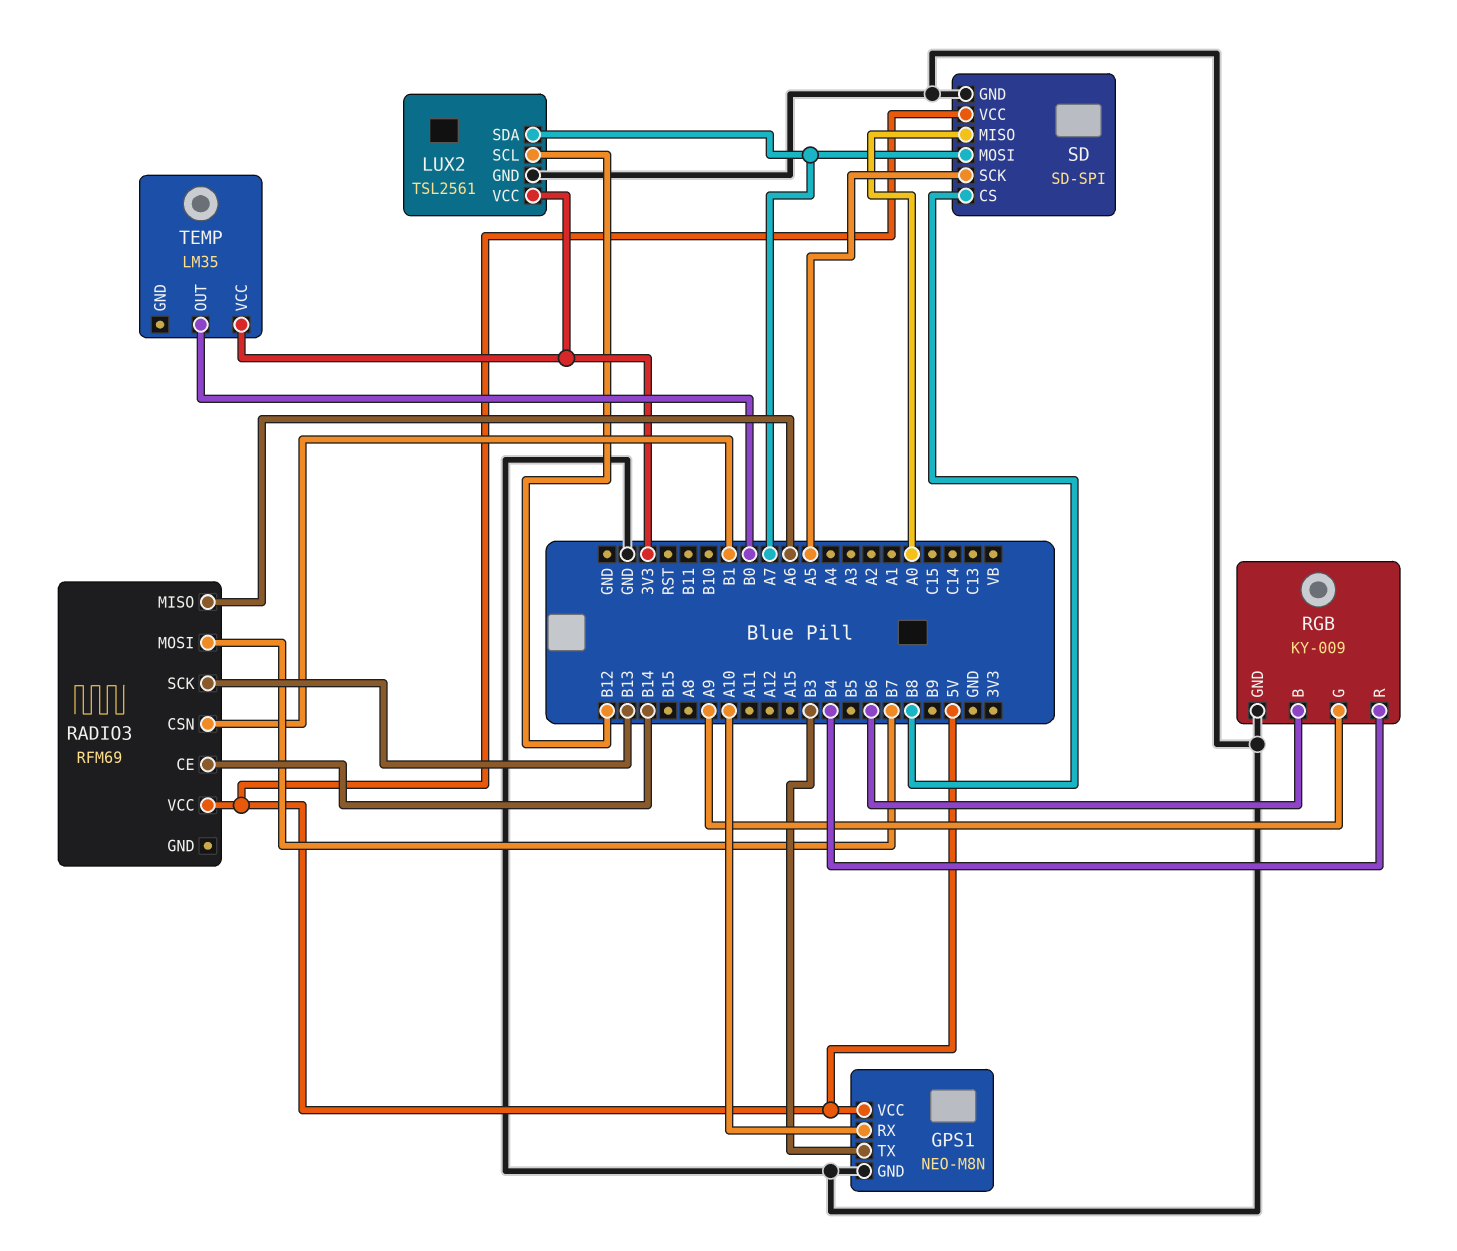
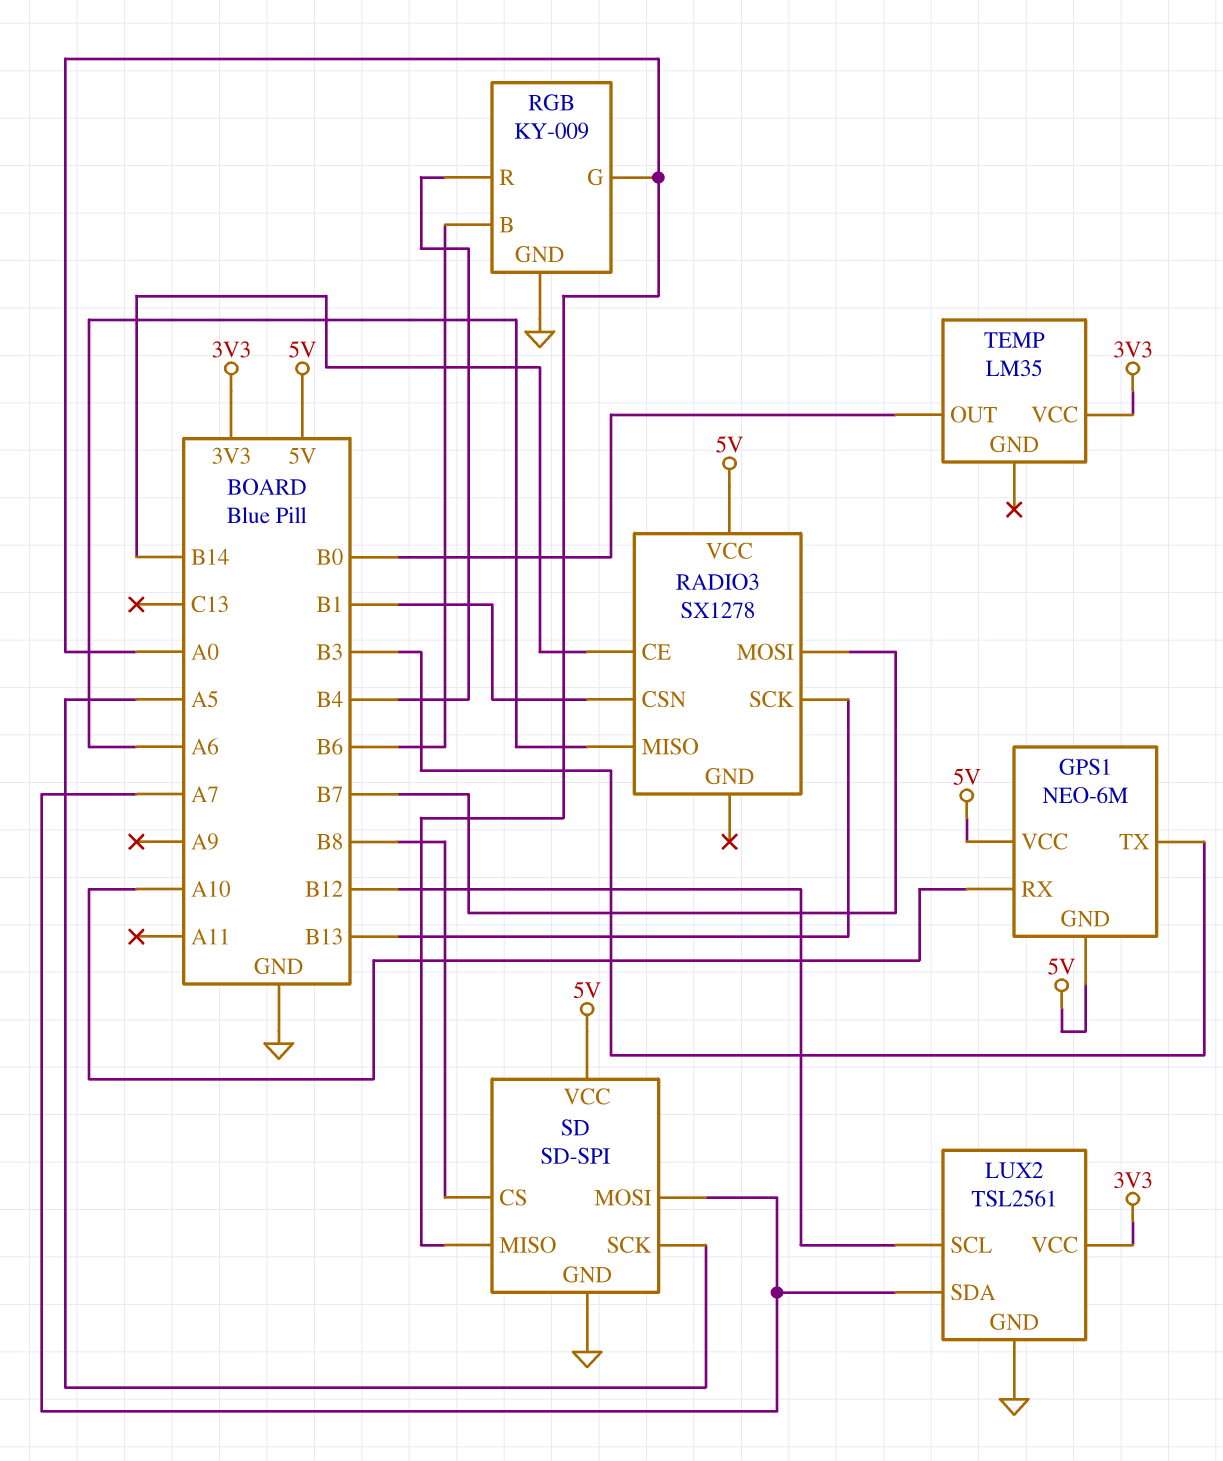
GPS1: NEO-M8N -> NEO-6M
GPS1 pin GND: GND -> 5V
RADIO3: RFM69 -> SX1278
RGB pin G: A9 -> A0

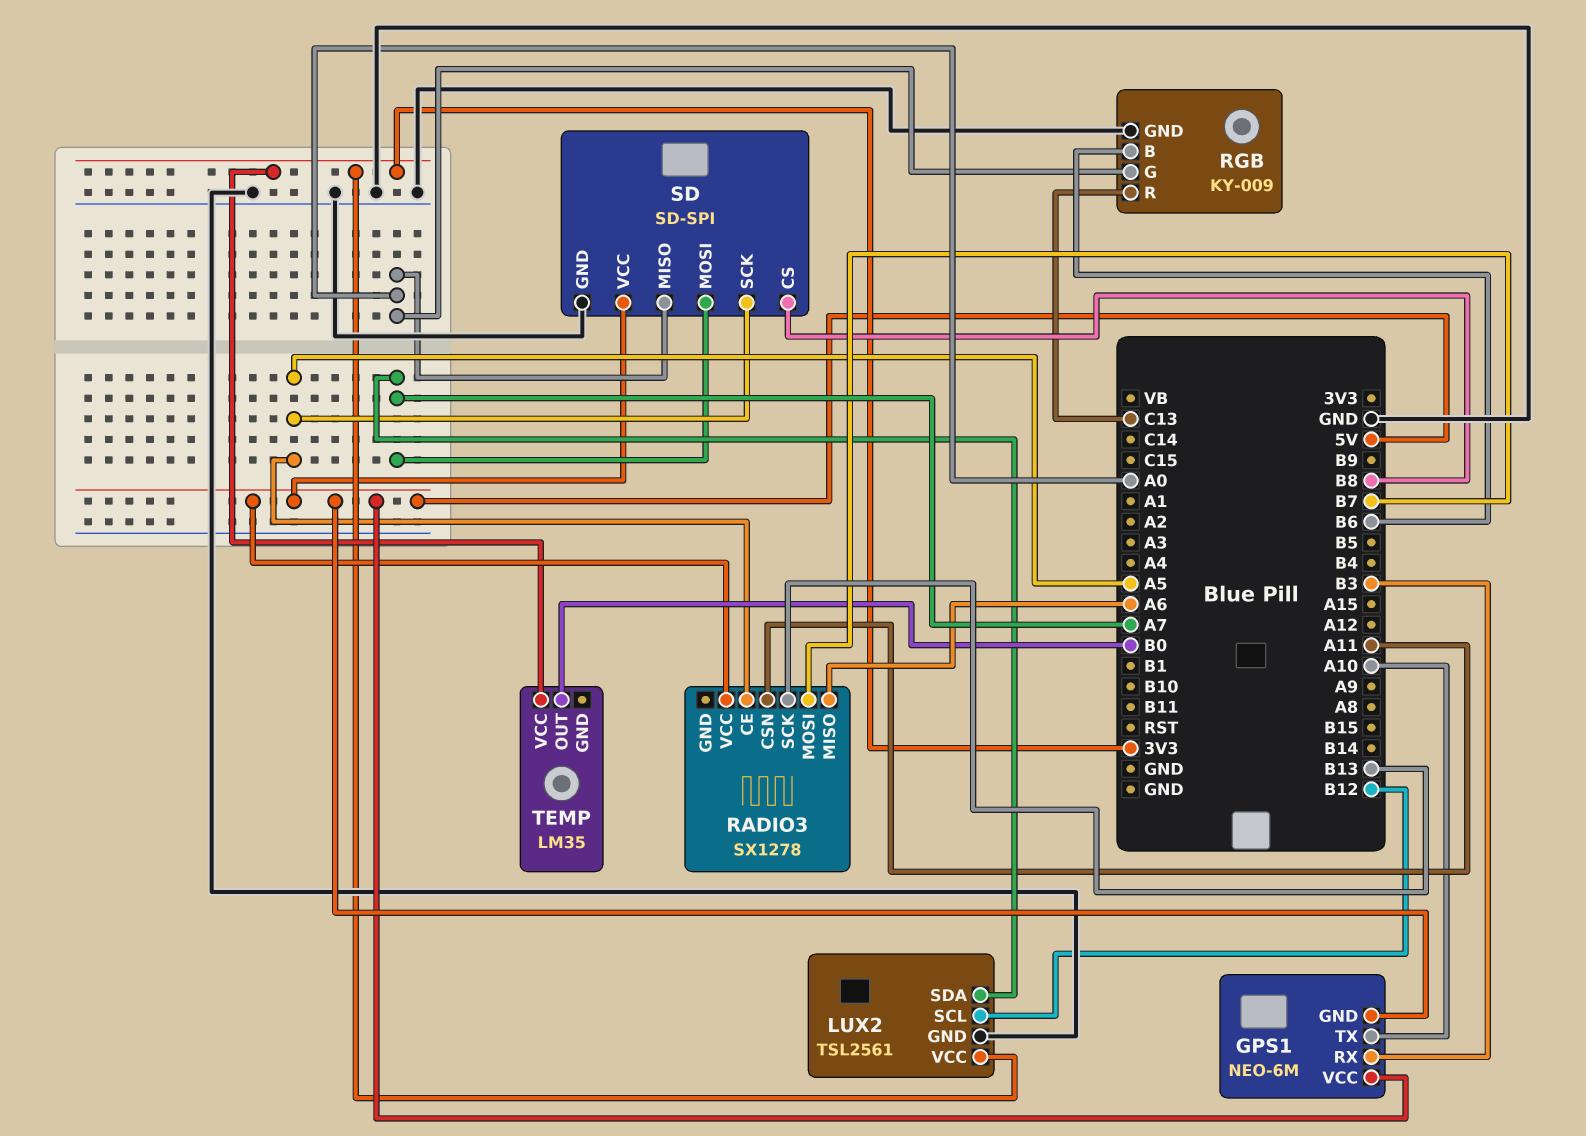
GPS1 pin RX: A10 -> B3
GPS1 pin TX: B3 -> A10
RADIO3 pin CE: B14 -> A5
RADIO3 pin CSN: B1 -> A11
RGB pin R: B4 -> C13

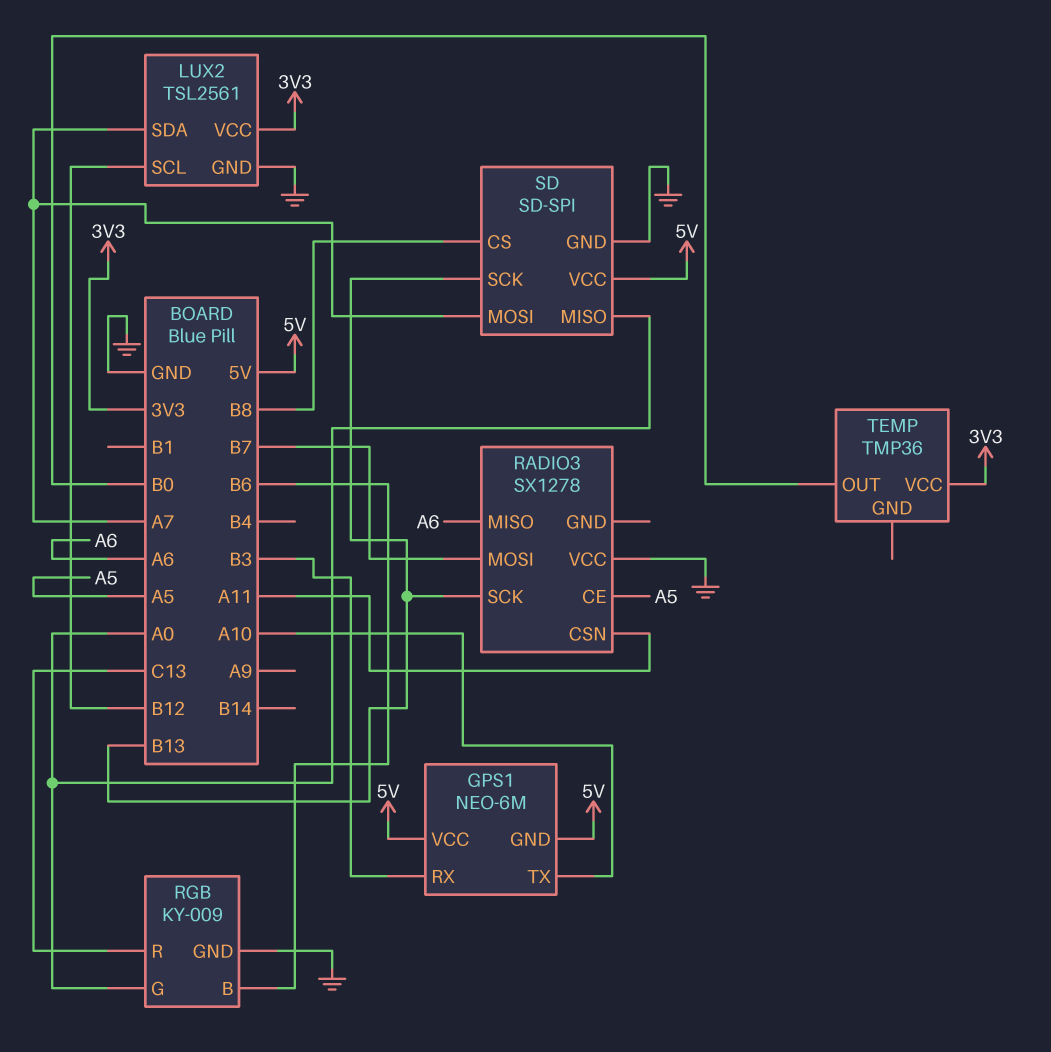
RADIO3 pin VCC: 5V -> GND
SD pin SCK: A5 -> B13
TEMP: LM35 -> TMP36

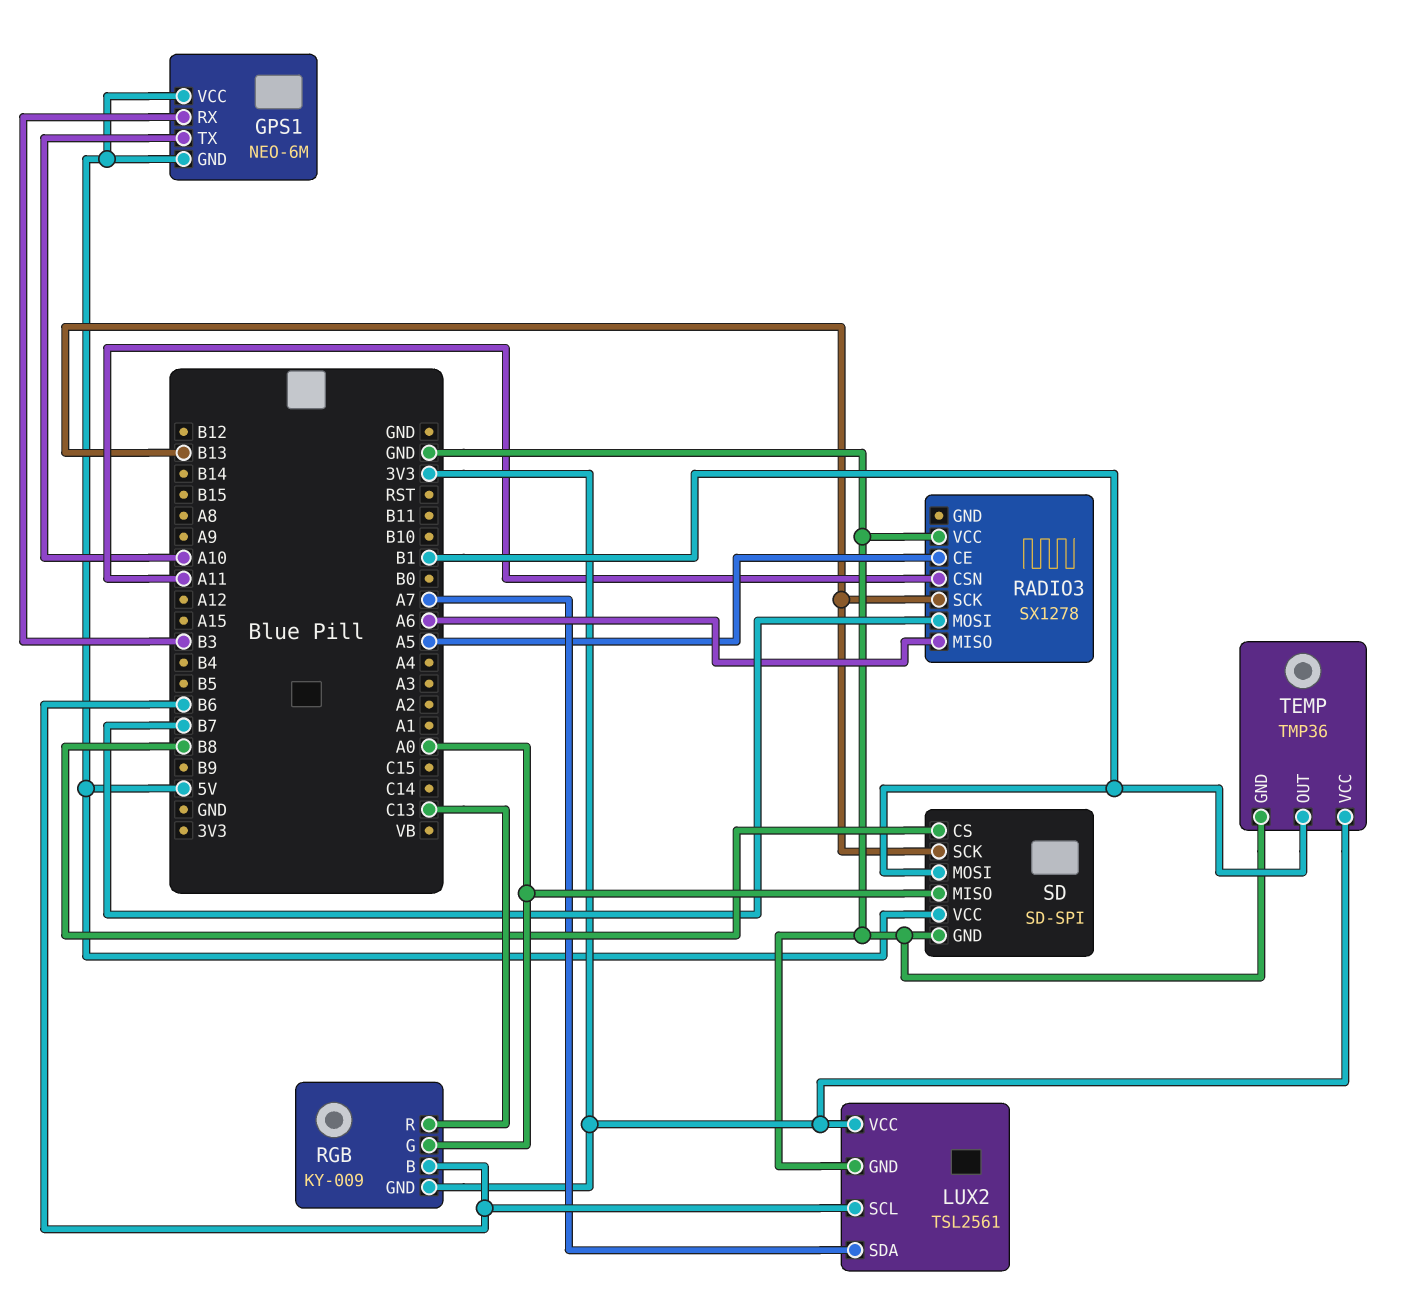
LUX2 pin SCL: B12 -> B6
RGB pin GND: GND -> 3V3
SD pin MOSI: A7 -> B1
TEMP pin GND: none -> GND
TEMP pin OUT: B0 -> B1

